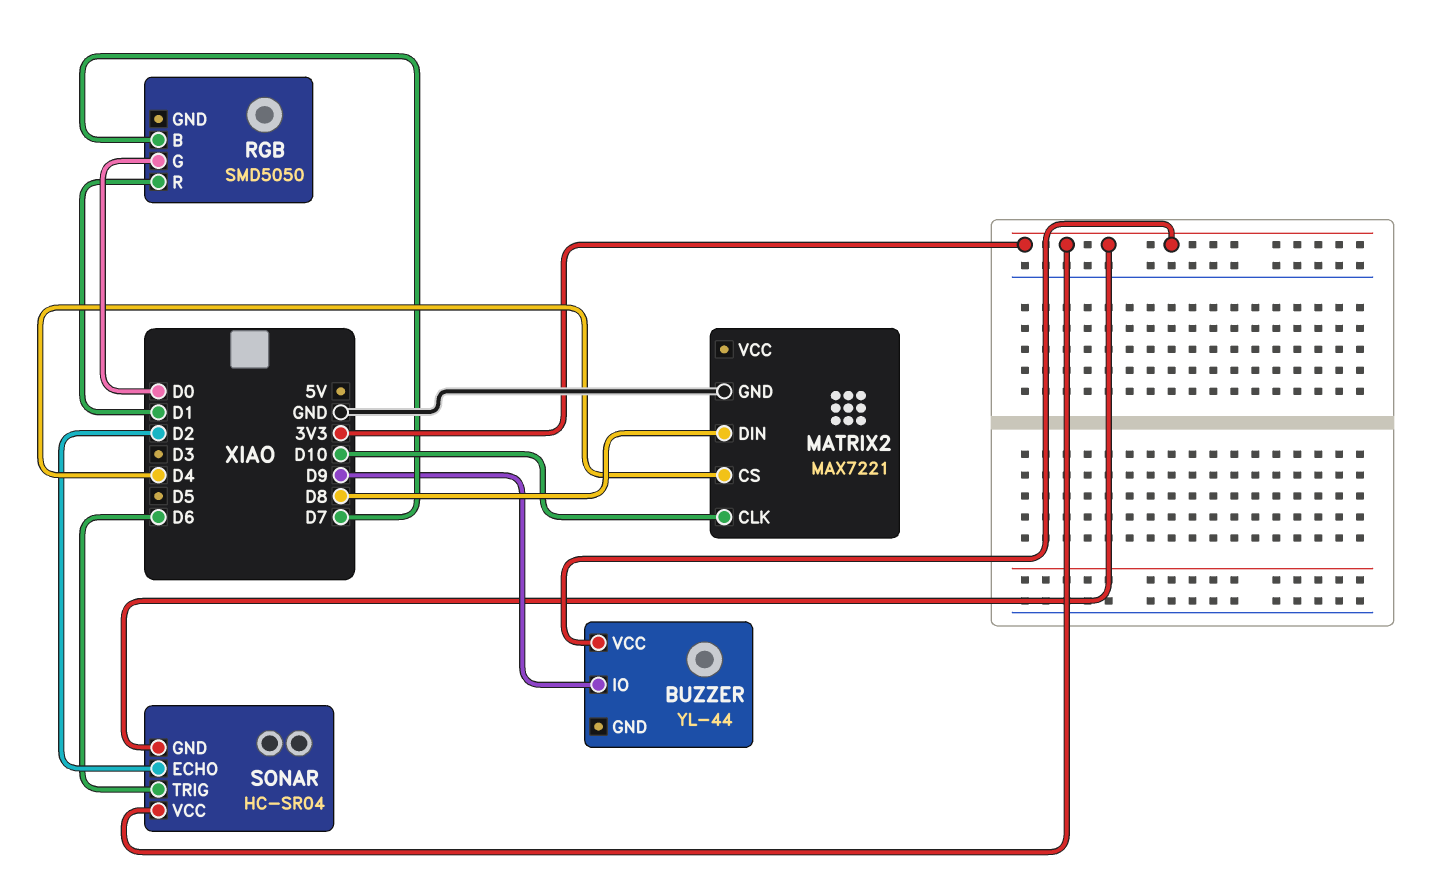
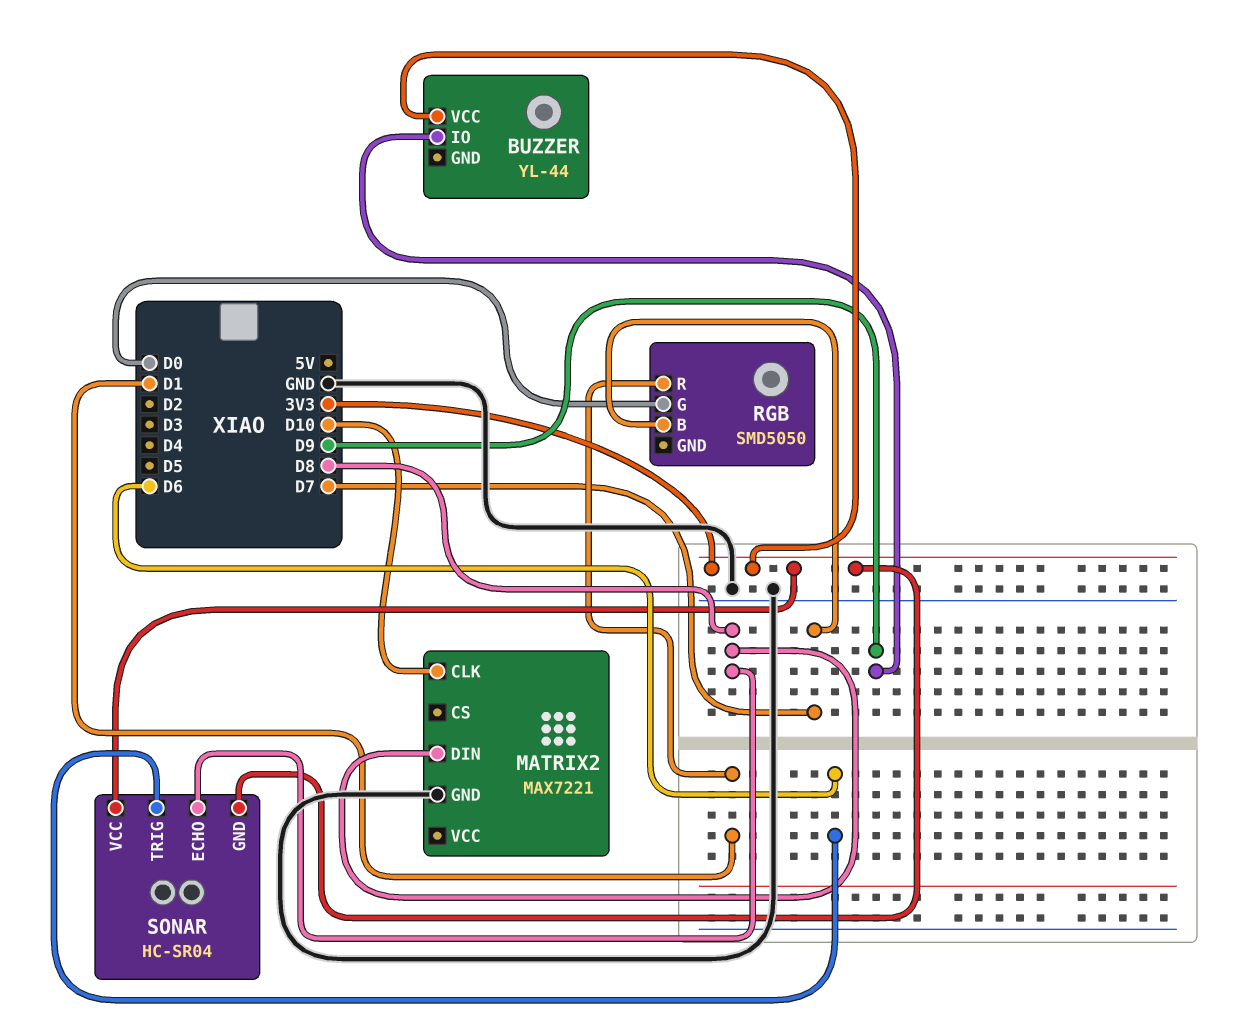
MATRIX2 pin CS: D4 -> none
SONAR pin ECHO: D2 -> D8

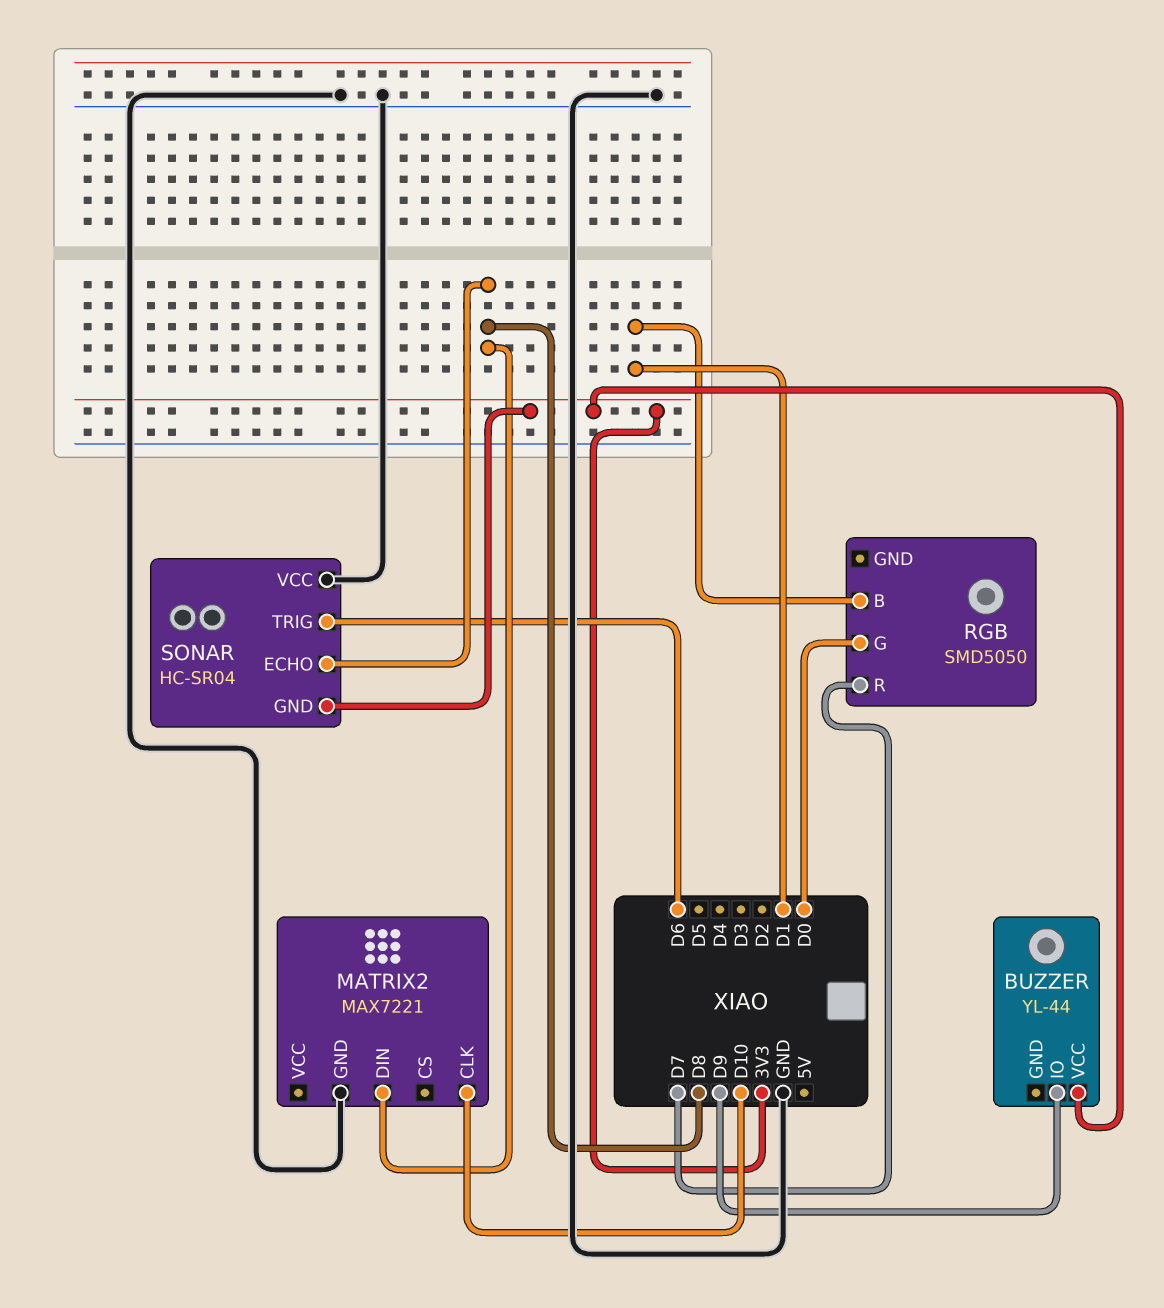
RGB pin B: D7 -> D1
RGB pin R: D1 -> D7
SONAR pin VCC: 3V3 -> GND

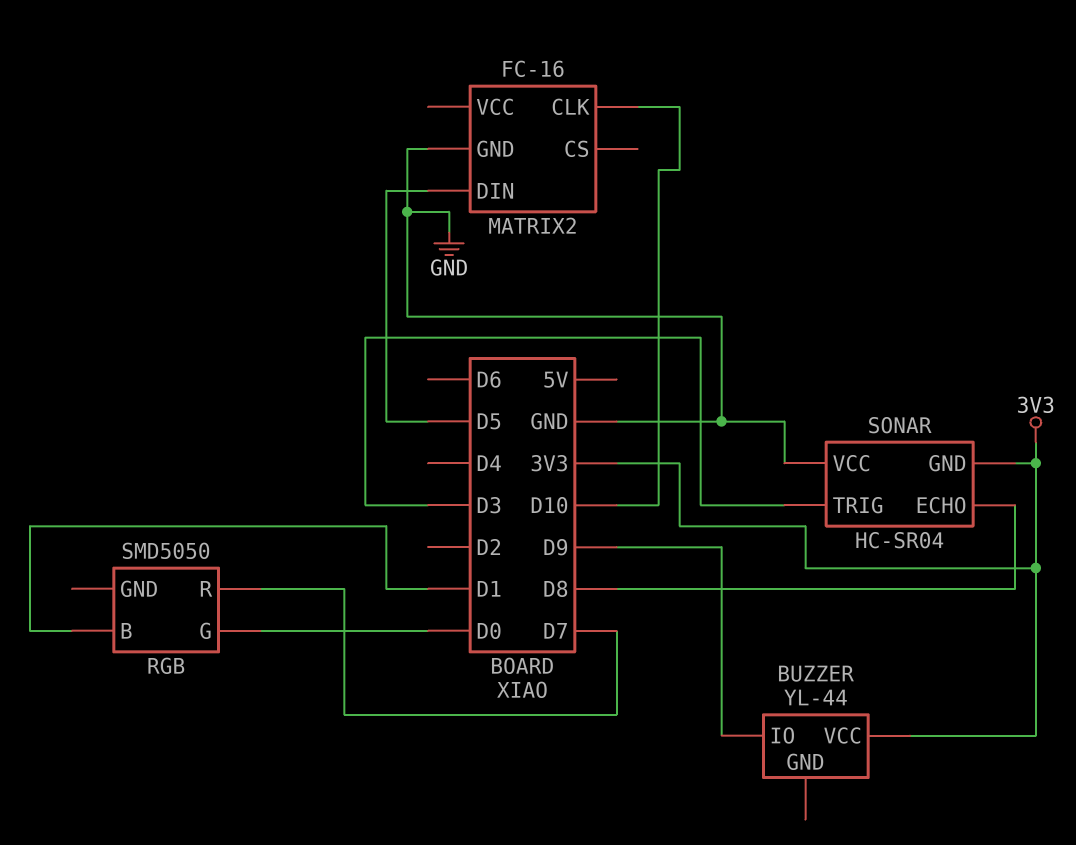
MATRIX2: MAX7221 -> FC-16
MATRIX2 pin DIN: D8 -> D5
SONAR pin TRIG: D6 -> D3

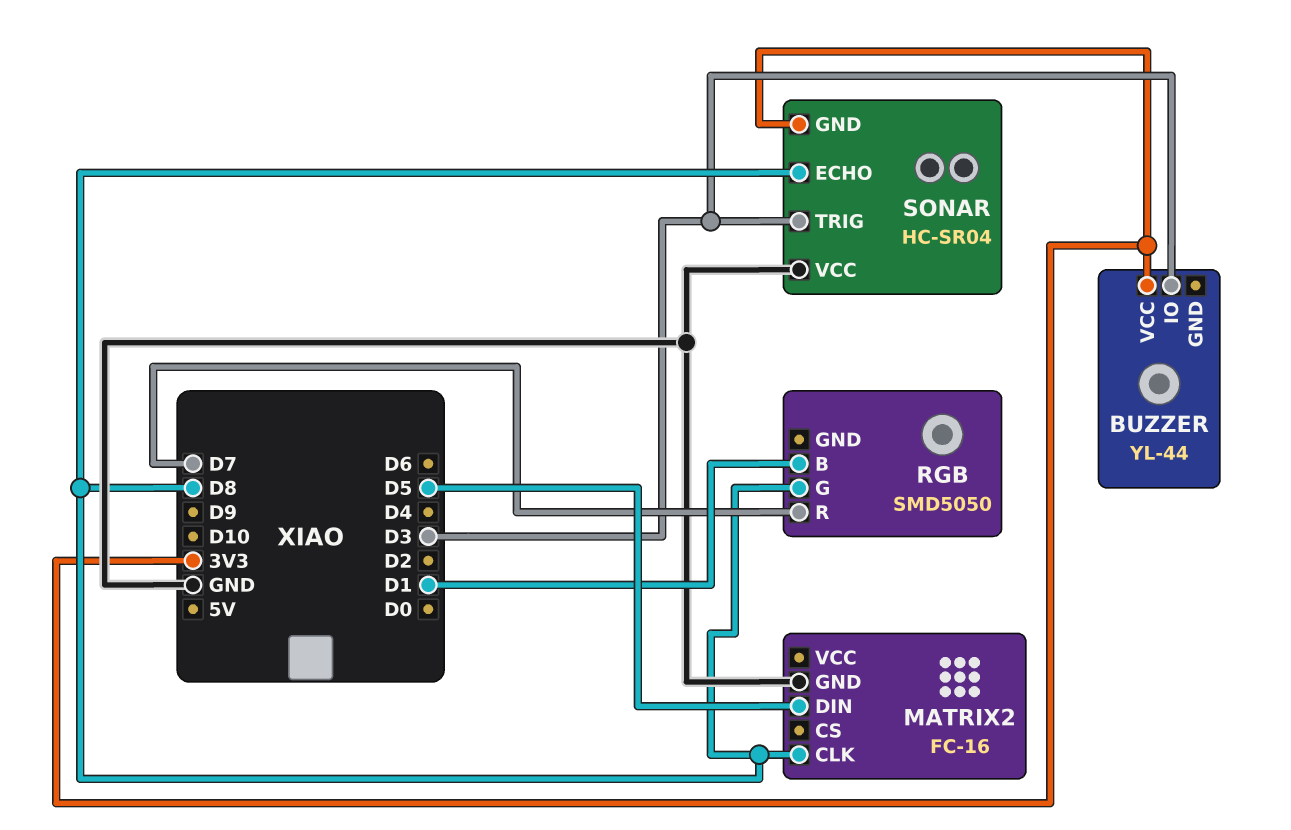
BUZZER pin IO: D9 -> D3
MATRIX2 pin CLK: D10 -> D8
RGB pin G: D0 -> D8

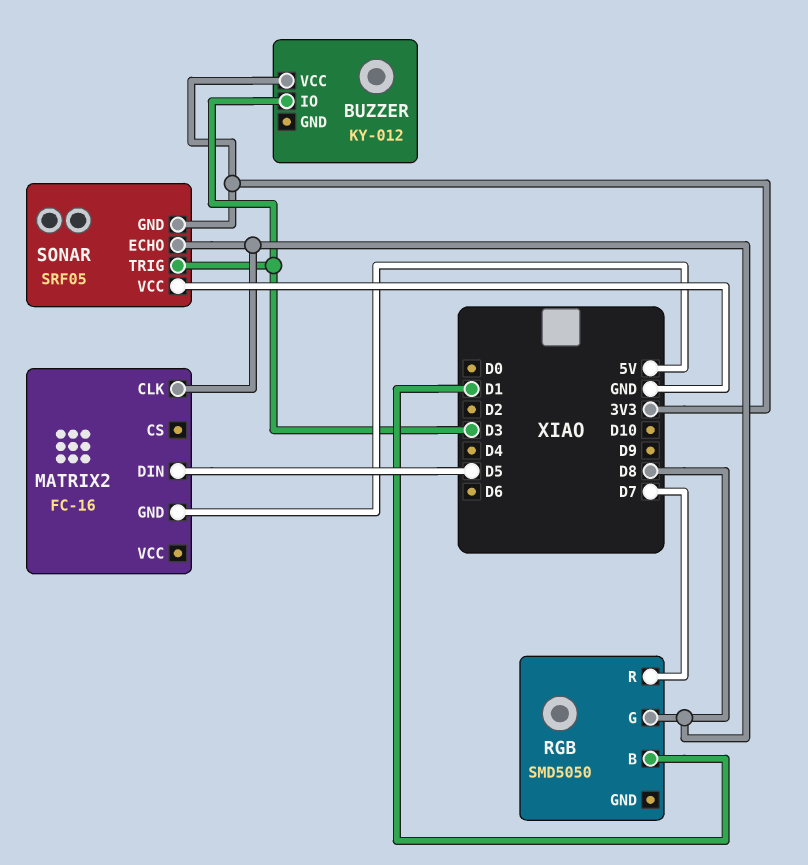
BUZZER: YL-44 -> KY-012
MATRIX2 pin GND: GND -> 5V
SONAR: HC-SR04 -> SRF05

